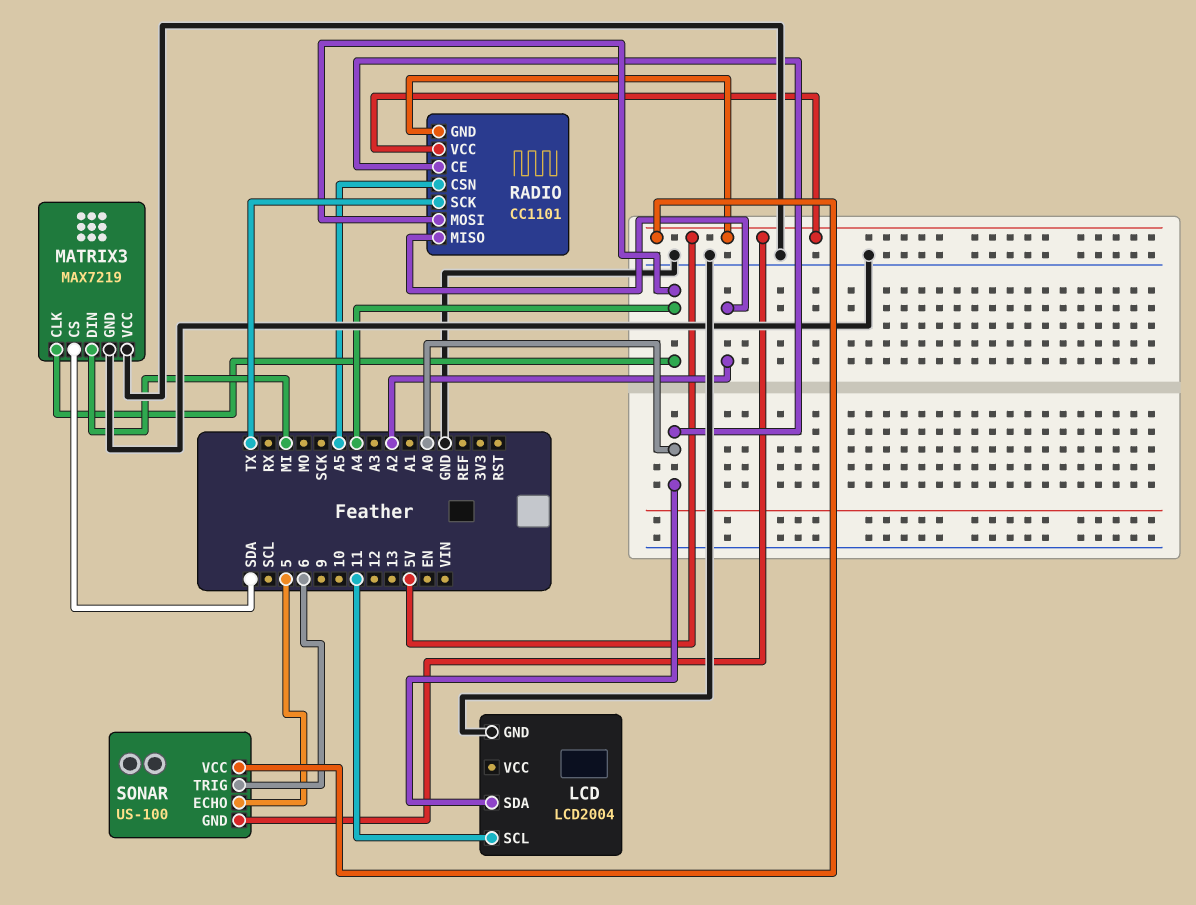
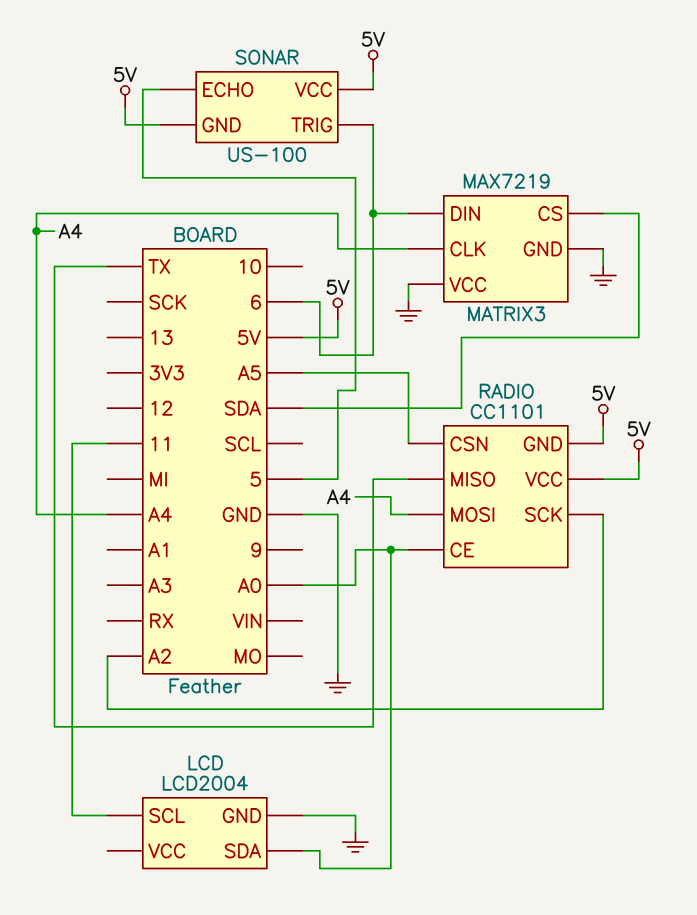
MATRIX3 pin DIN: MI -> 6
RADIO pin MISO: A2 -> TX
RADIO pin SCK: TX -> A2

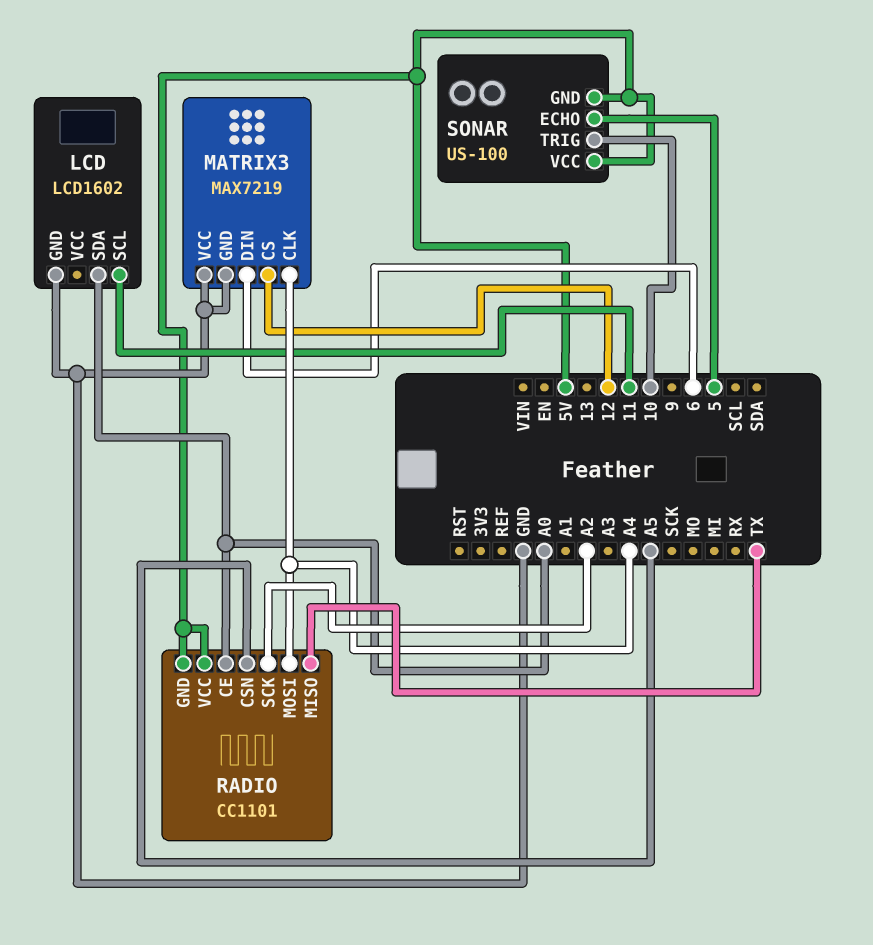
LCD: LCD2004 -> LCD1602
MATRIX3 pin CS: SDA -> 12
SONAR pin TRIG: 6 -> 10

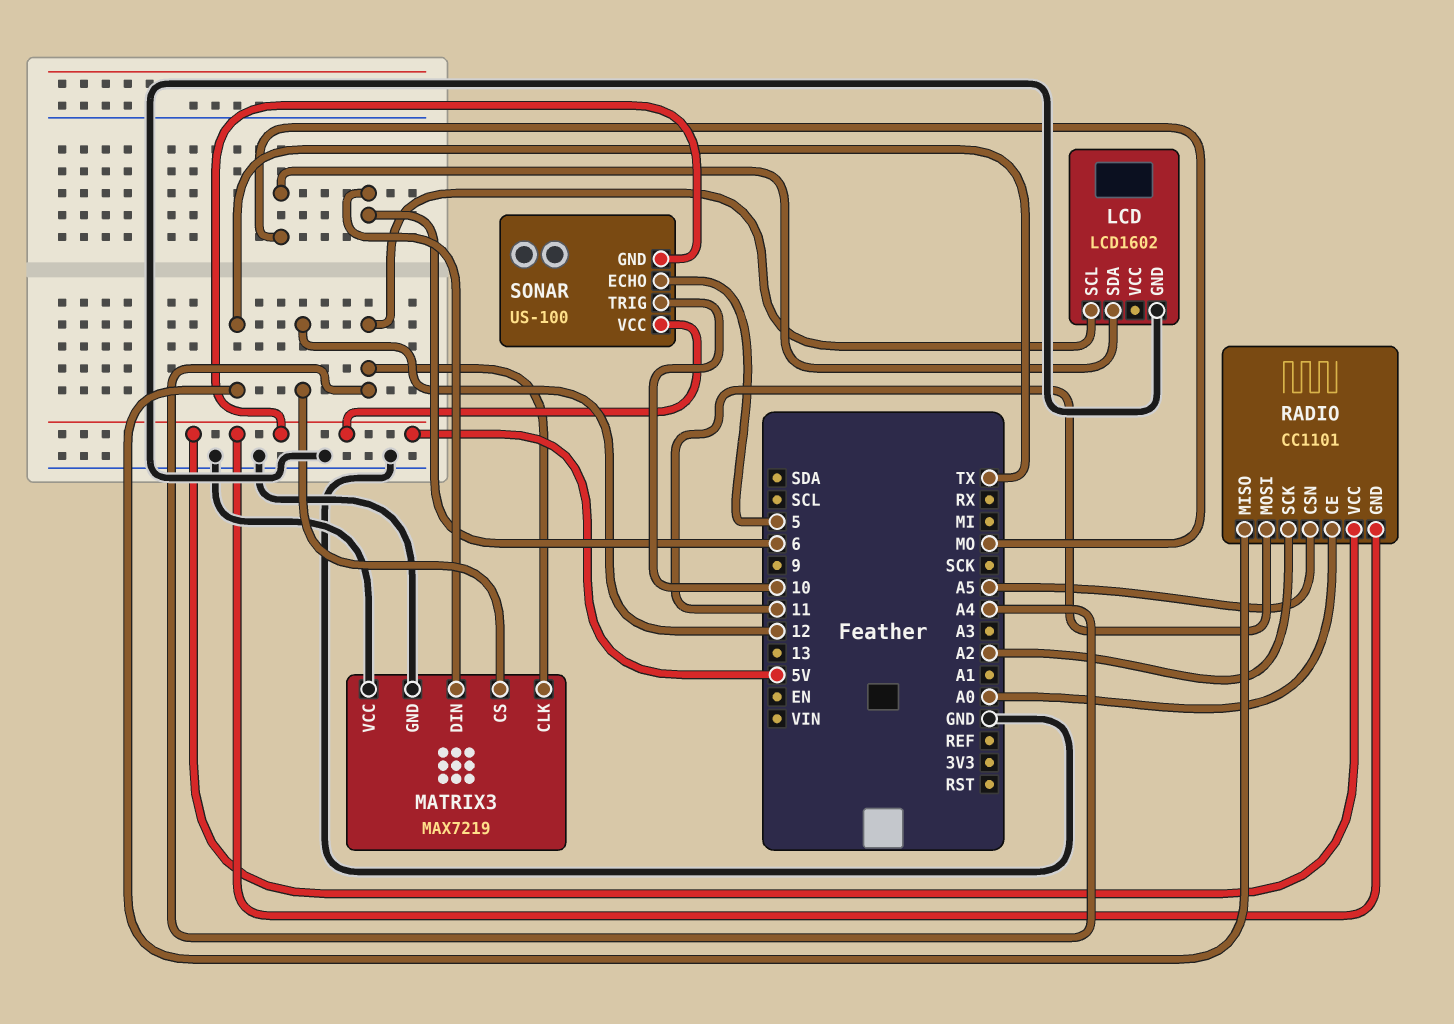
LCD pin SCL: 11 -> A4
LCD pin SDA: A0 -> MO
RADIO pin MOSI: A4 -> 11

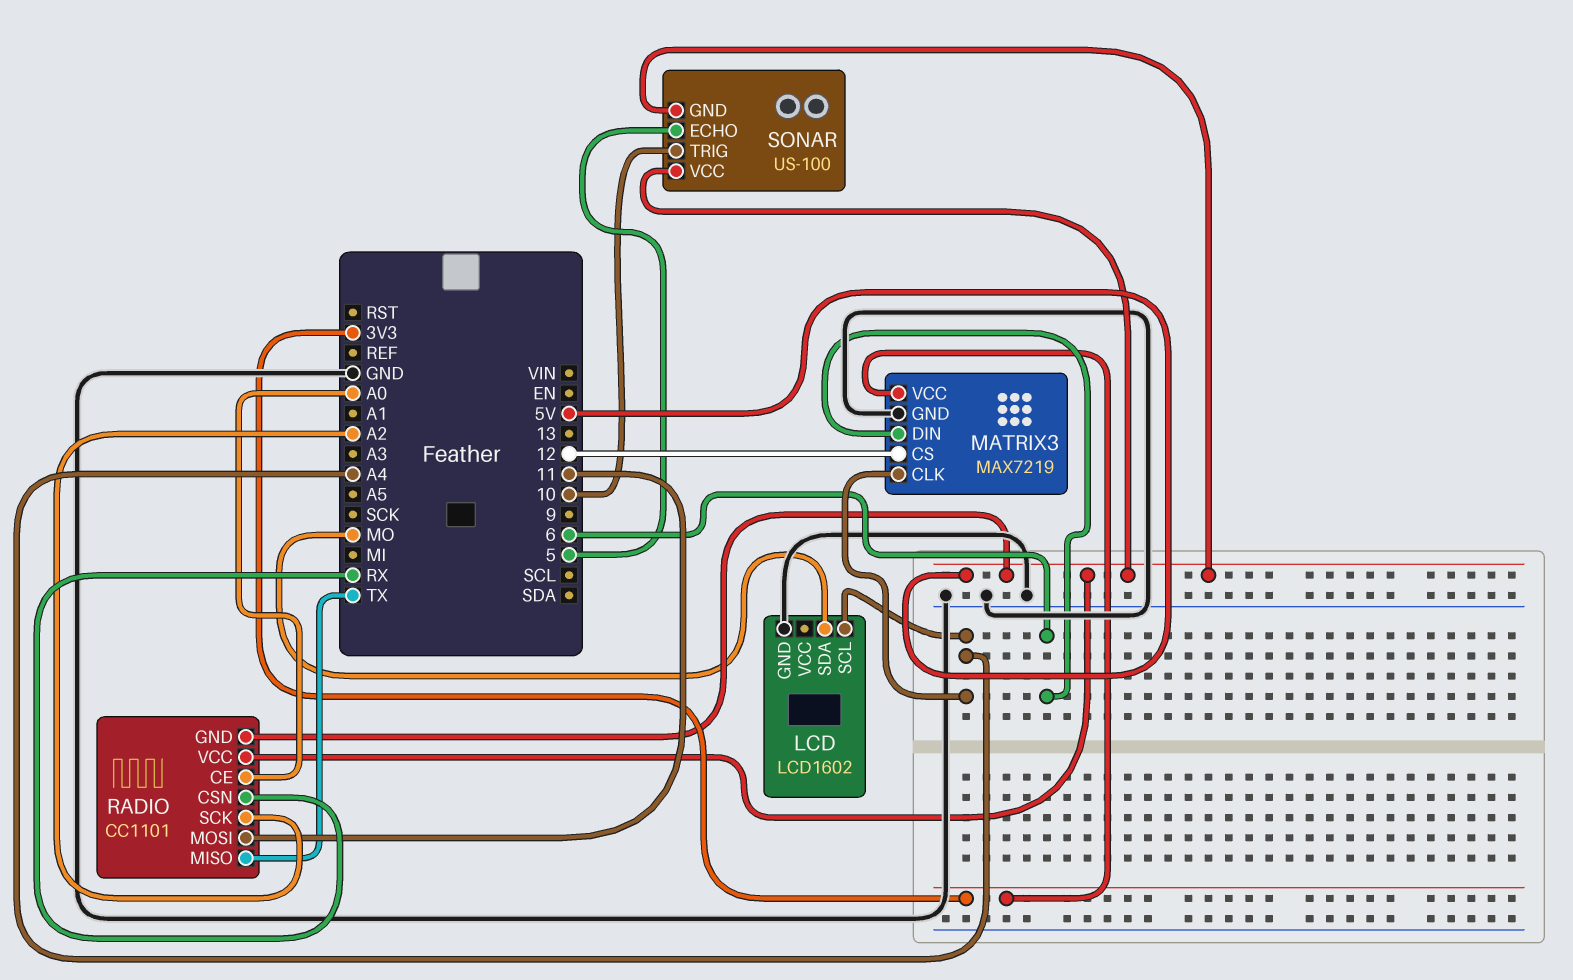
MATRIX3 pin VCC: GND -> 3V3
RADIO pin CSN: A5 -> RX

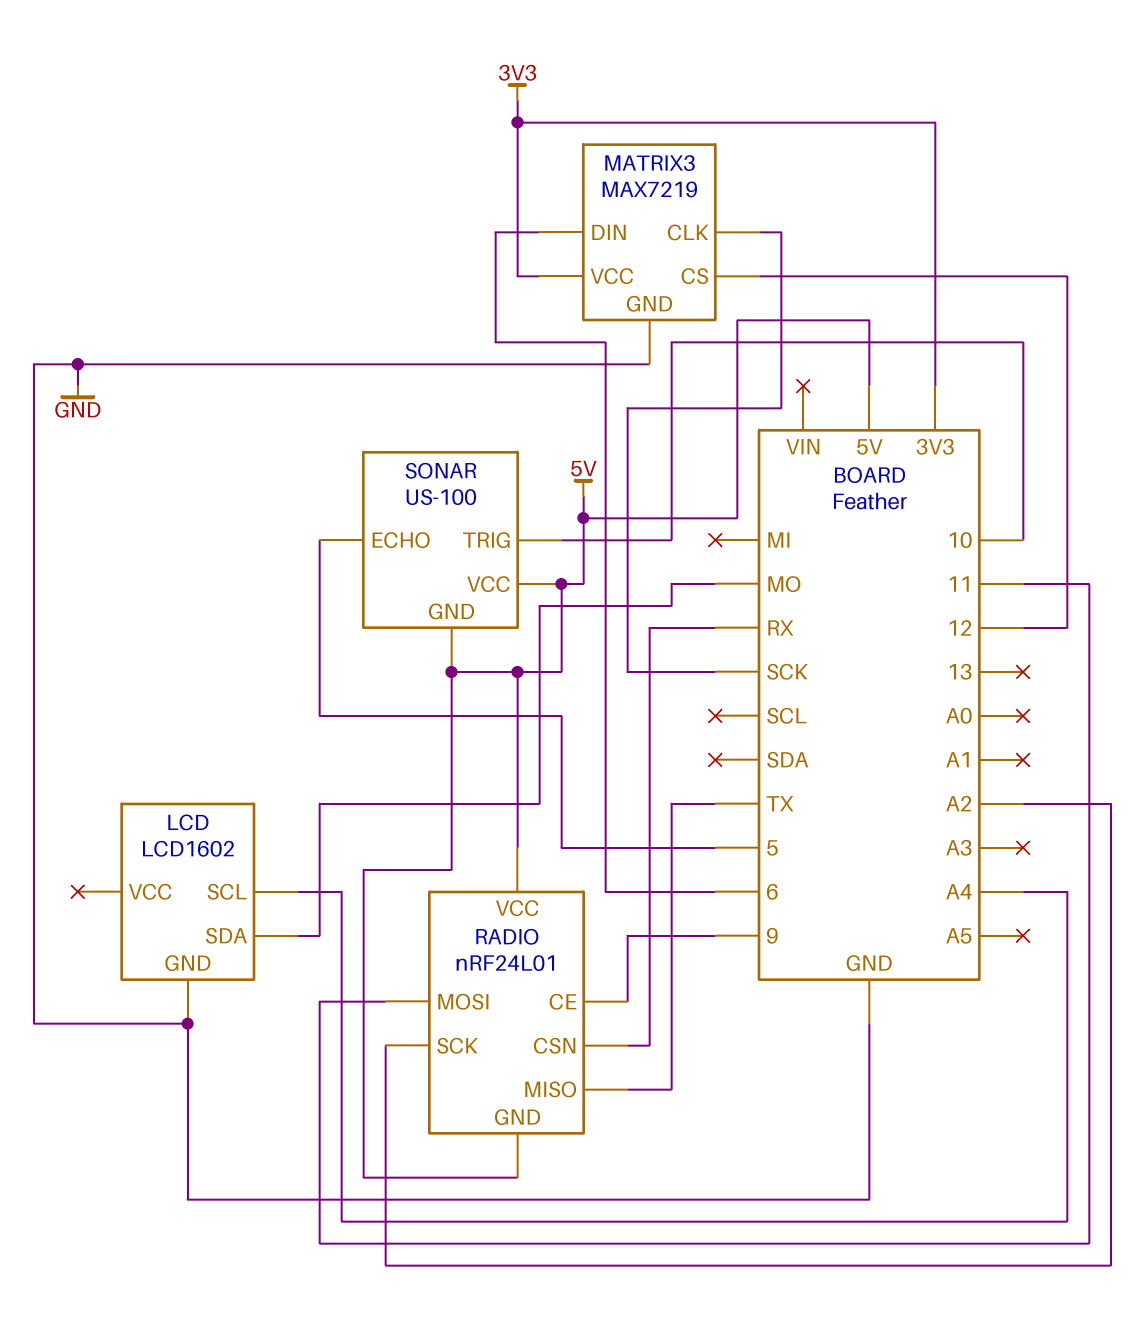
MATRIX3 pin CLK: A4 -> SCK
RADIO: CC1101 -> nRF24L01
RADIO pin CE: A0 -> 9

